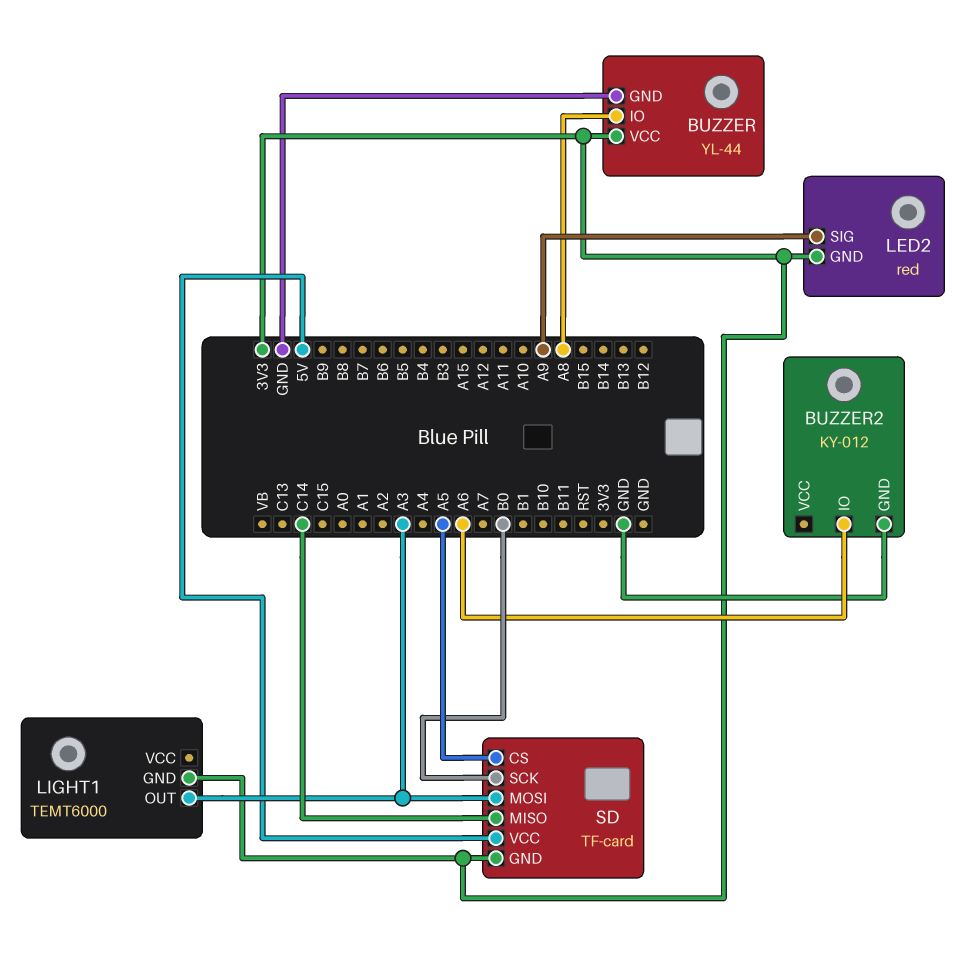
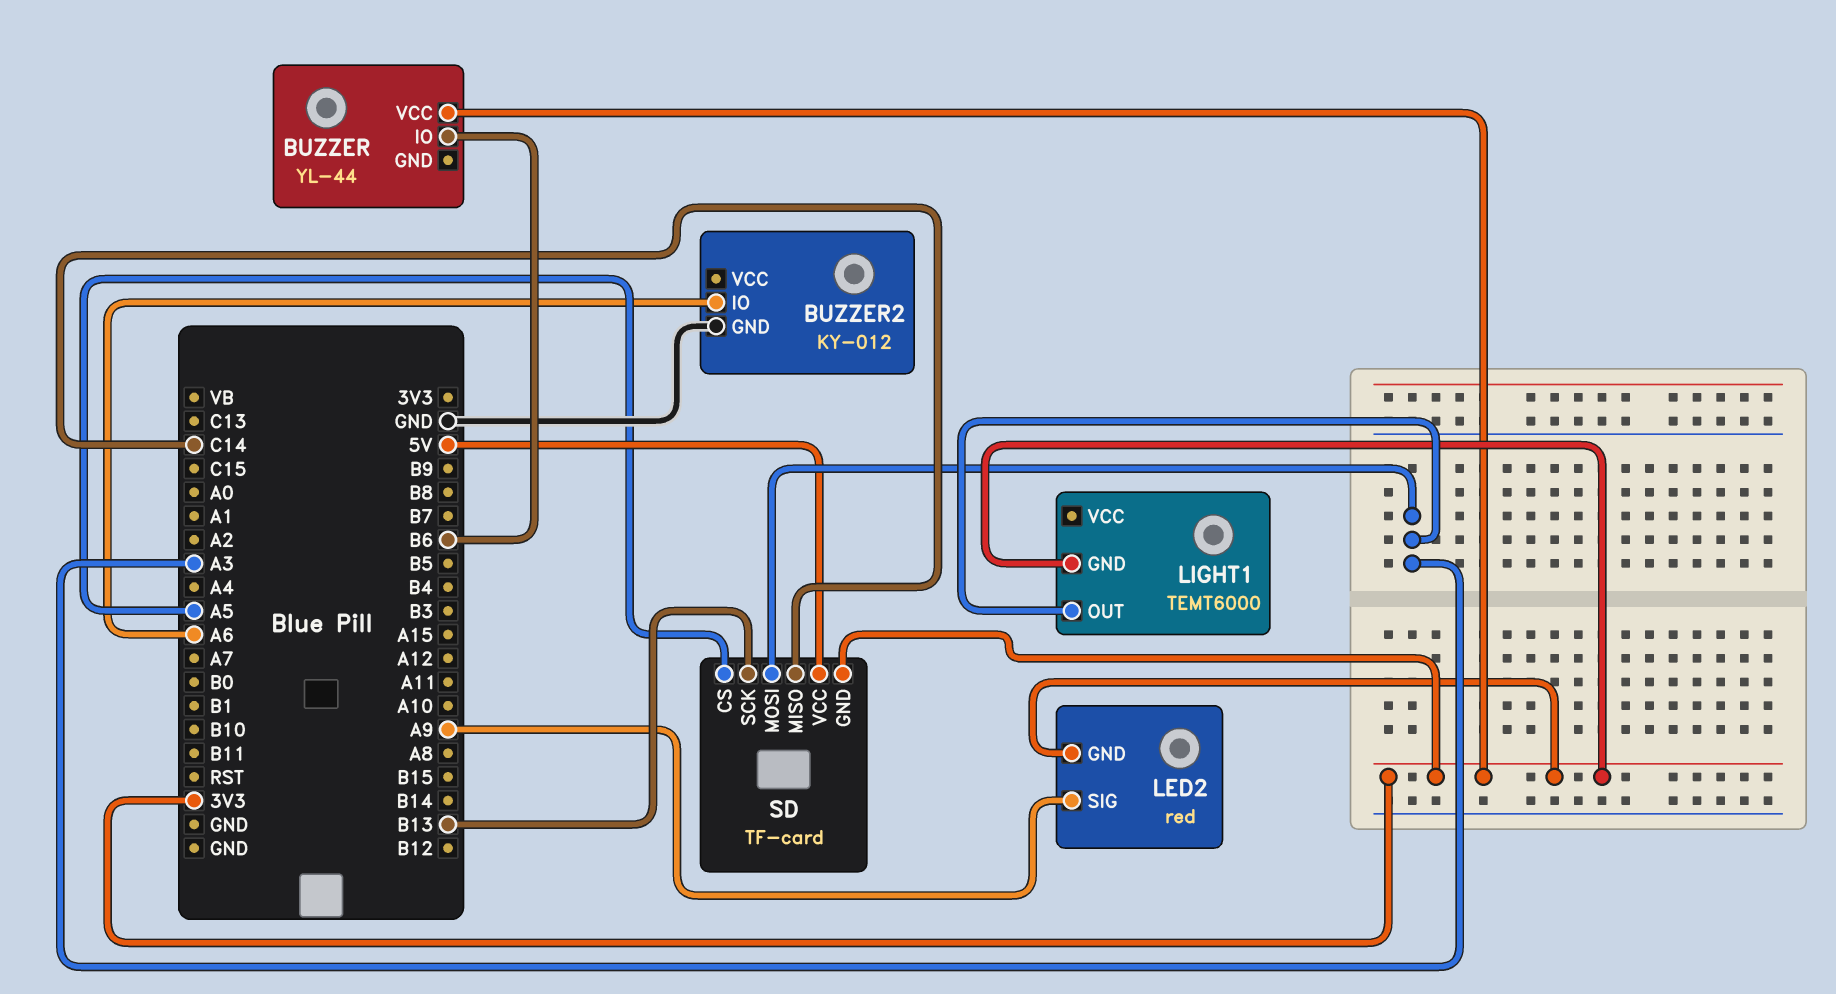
BUZZER pin GND: GND -> none
BUZZER pin IO: A8 -> B6
SD pin SCK: B0 -> B13

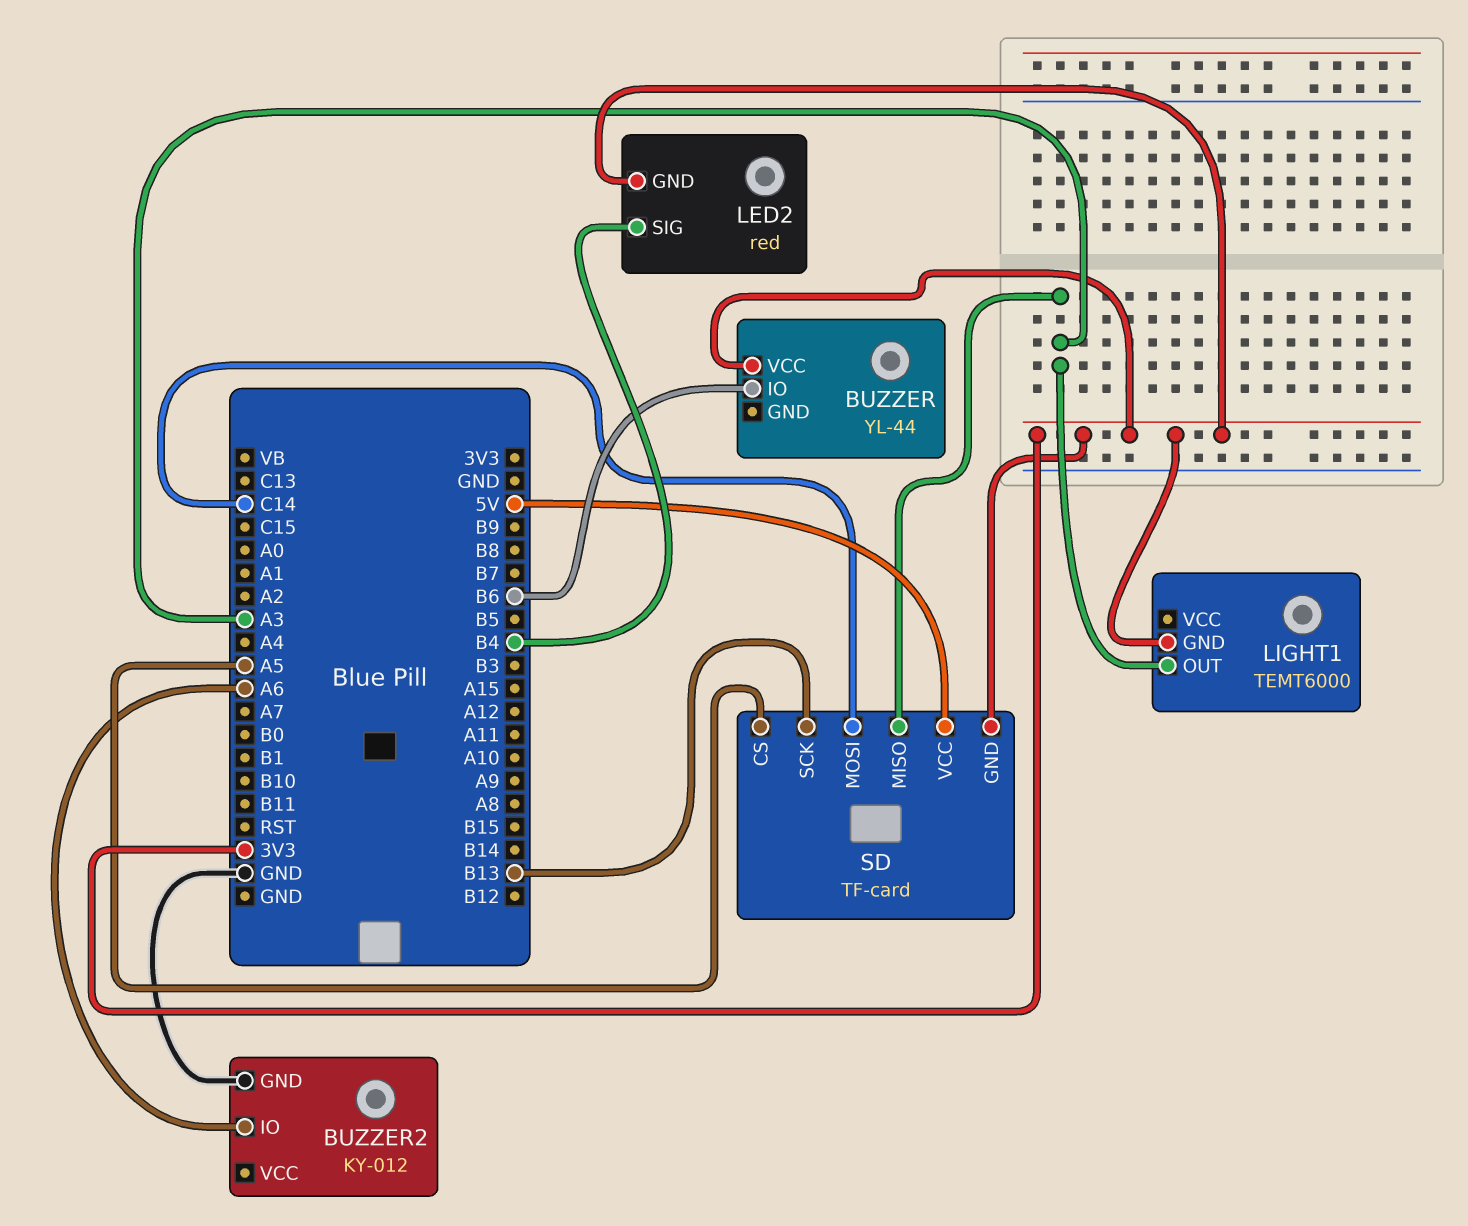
LED2 pin SIG: A9 -> B4
SD pin MISO: C14 -> A3
SD pin MOSI: A3 -> C14

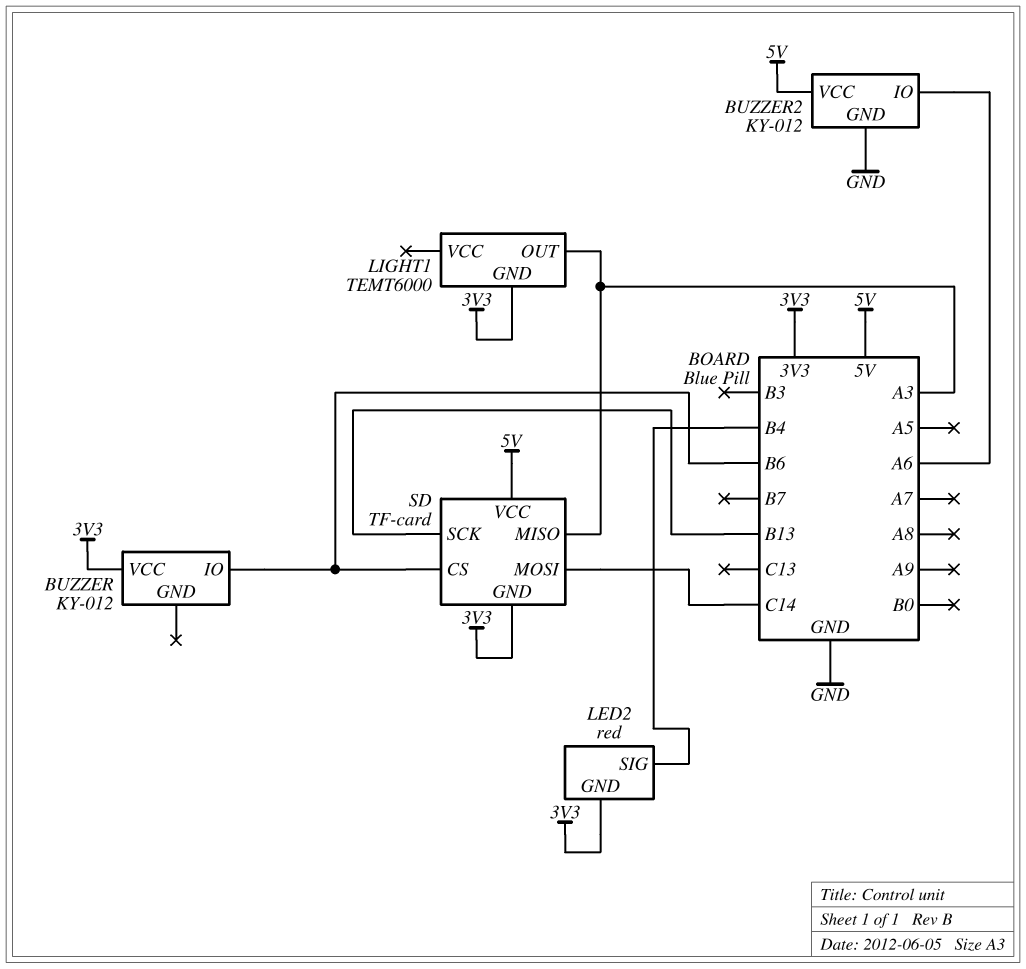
BUZZER: YL-44 -> KY-012
BUZZER2 pin VCC: none -> 5V
SD pin CS: A5 -> B6

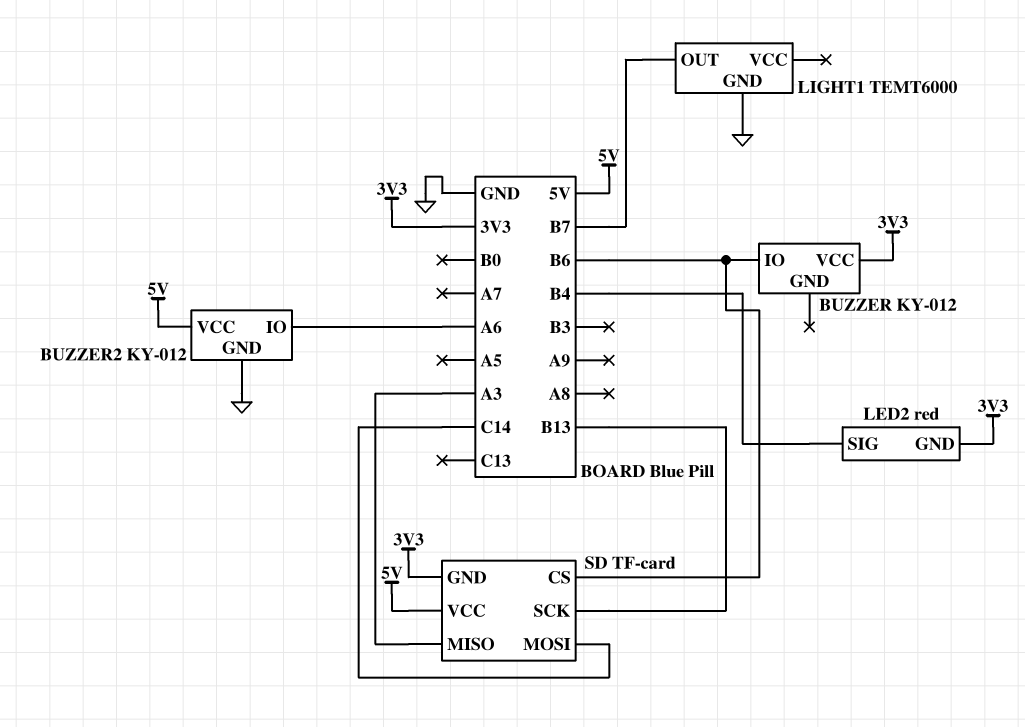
LIGHT1 pin GND: 3V3 -> GND
LIGHT1 pin OUT: A3 -> B7

